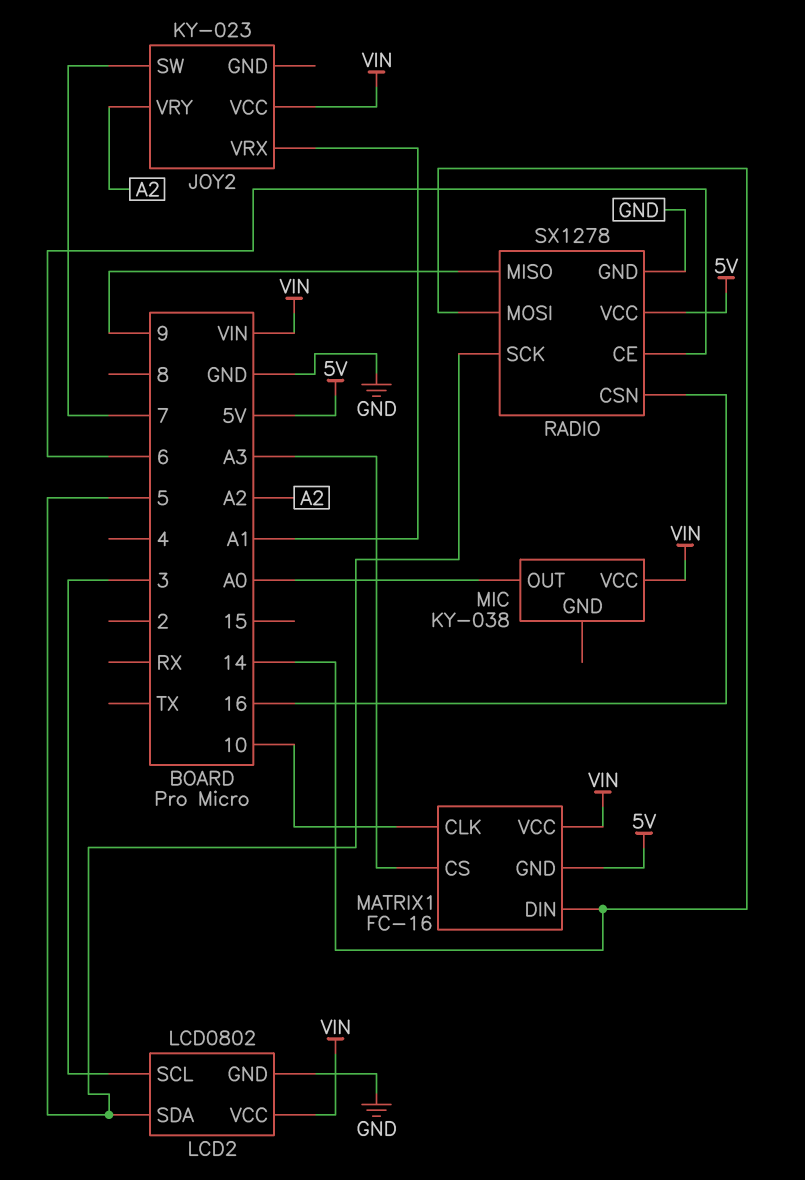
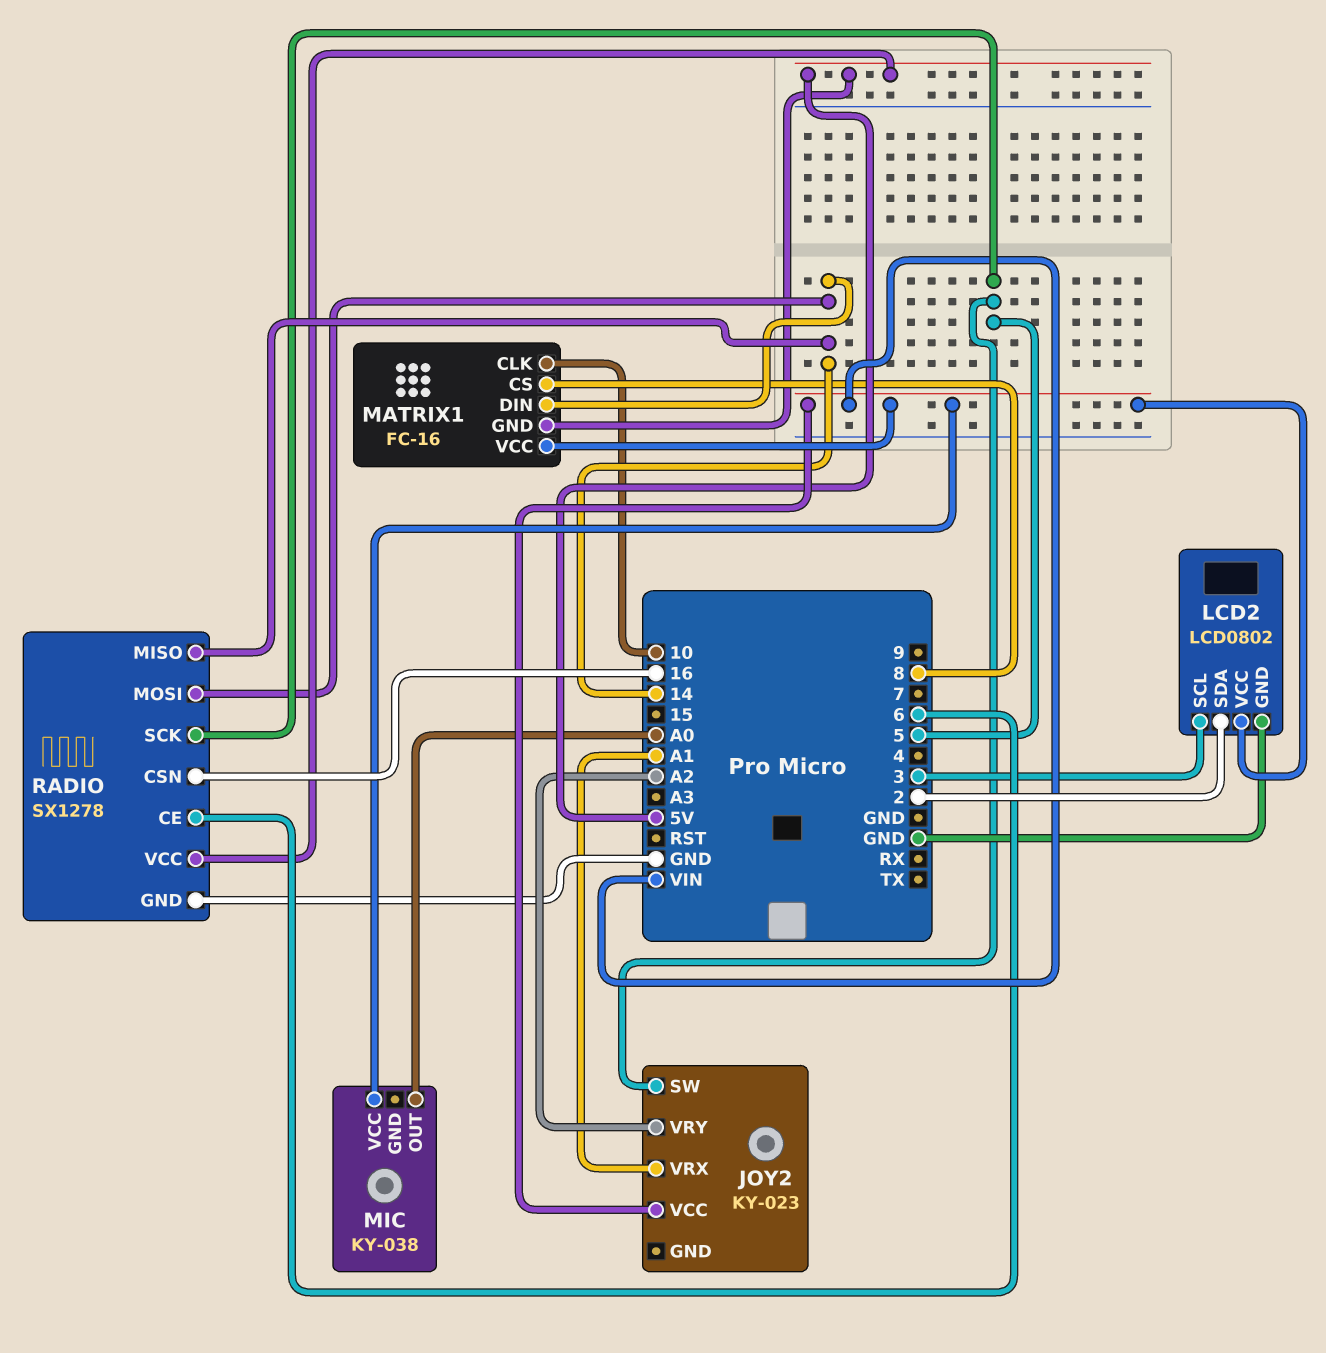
JOY2 pin SW: 7 -> 5
LCD2 pin SDA: 5 -> 2
MATRIX1 pin CS: A3 -> 8
RADIO pin MISO: 9 -> 14

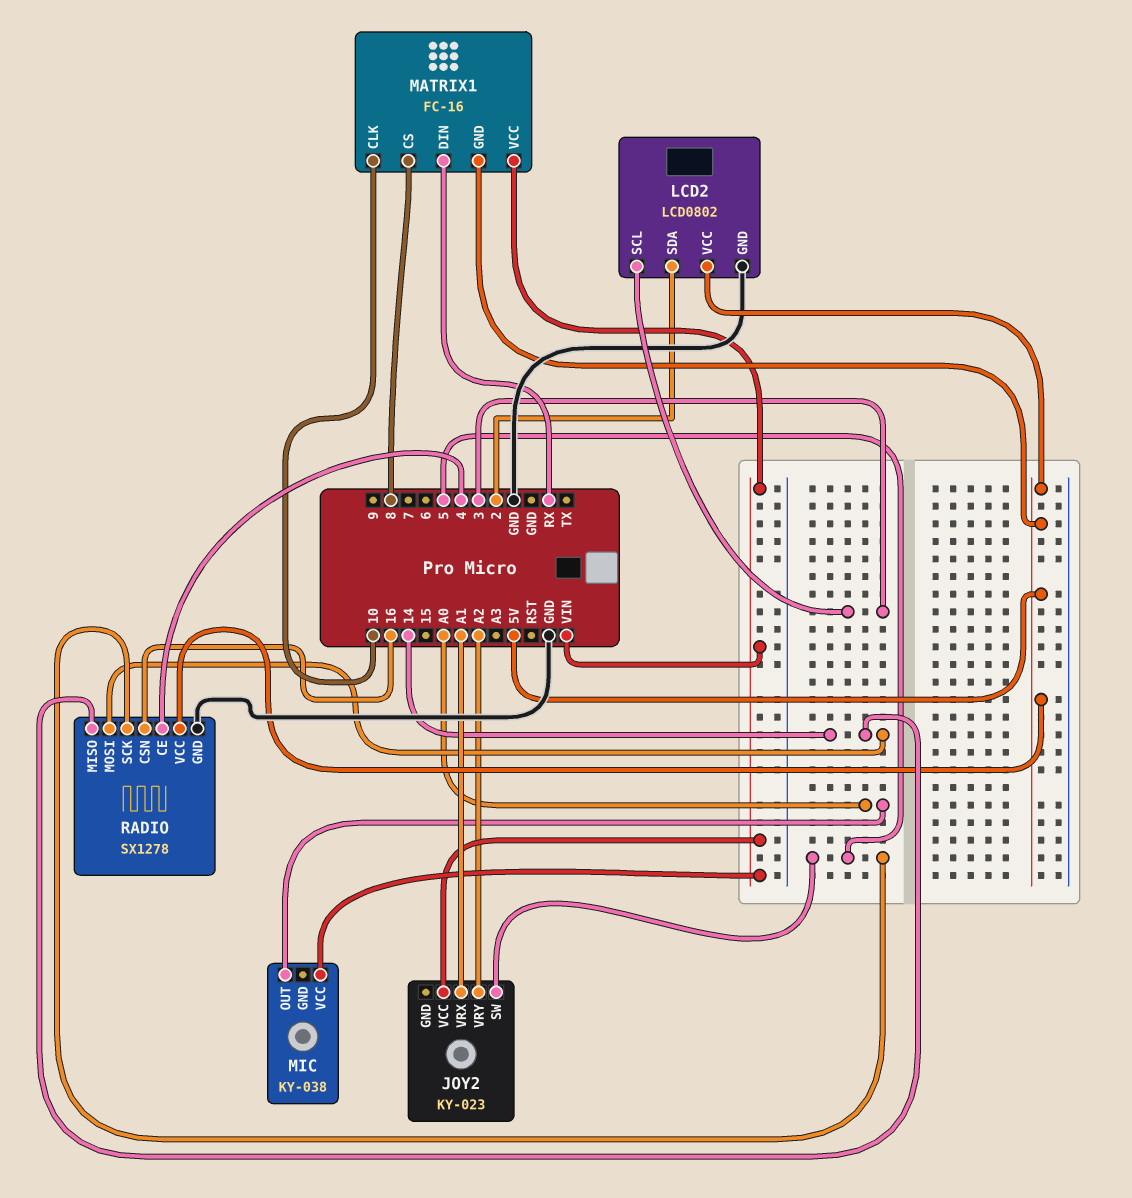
LCD2 pin VCC: VIN -> 5V
MATRIX1 pin DIN: 14 -> RX
RADIO pin CE: 6 -> 4

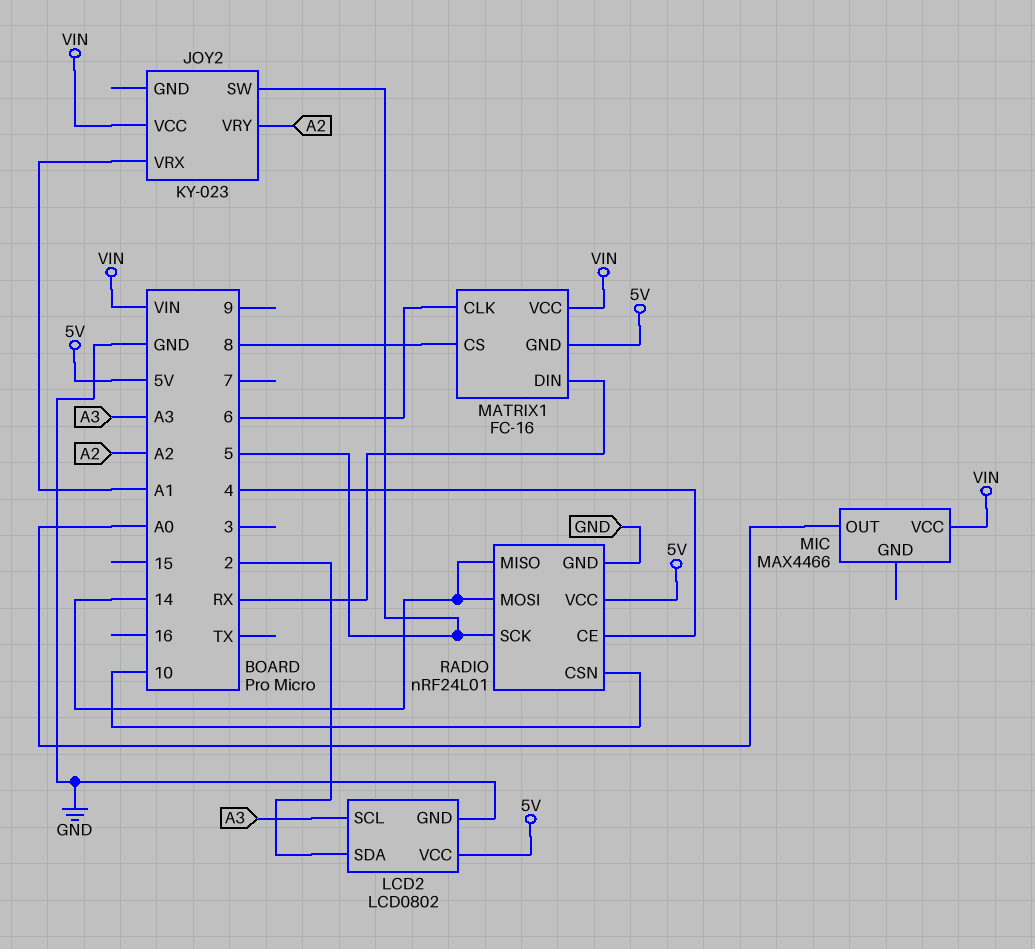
LCD2 pin SCL: 3 -> A3
MATRIX1 pin CLK: 10 -> 6
MIC: KY-038 -> MAX4466
RADIO: SX1278 -> nRF24L01
RADIO pin CSN: 16 -> 10

